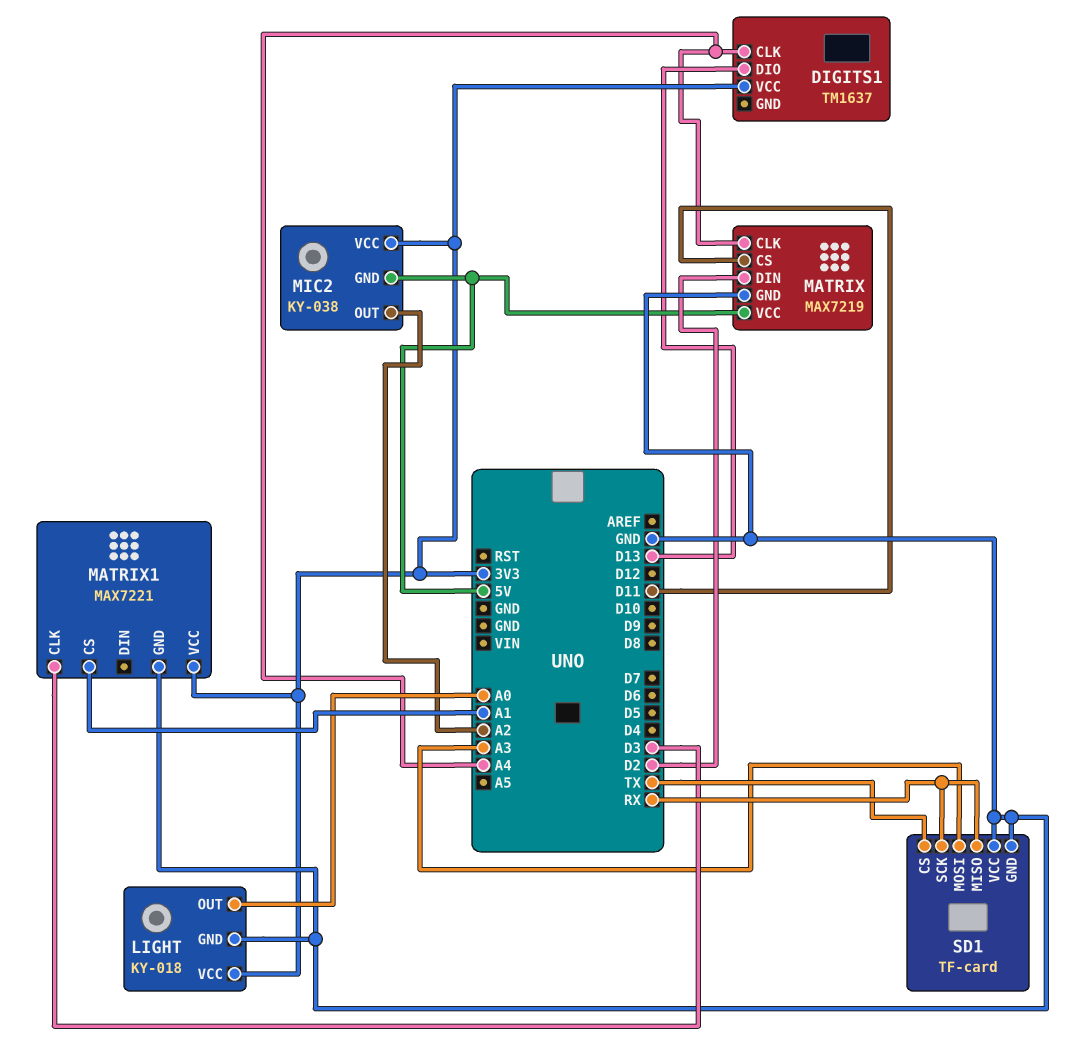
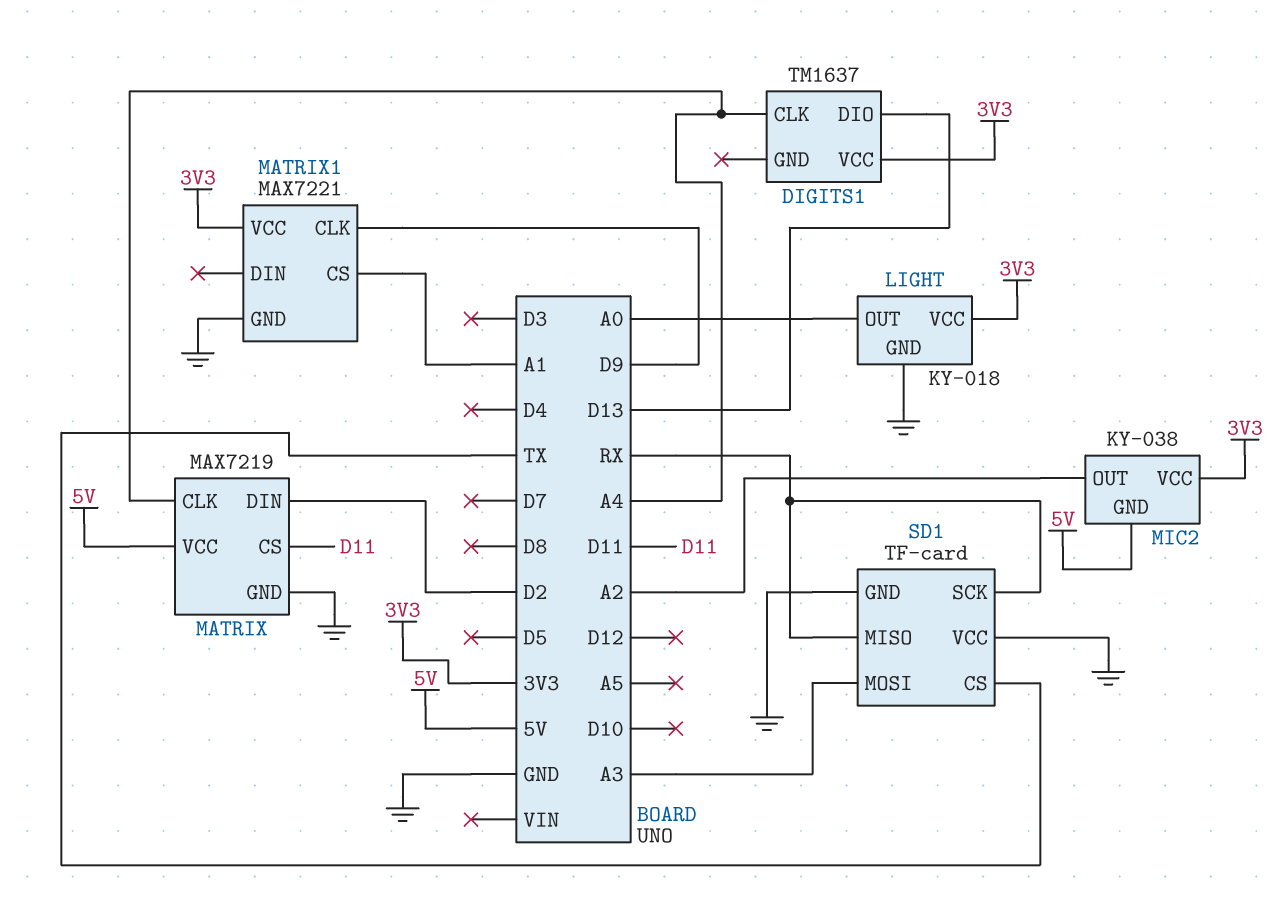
MATRIX1 pin CLK: D3 -> D9

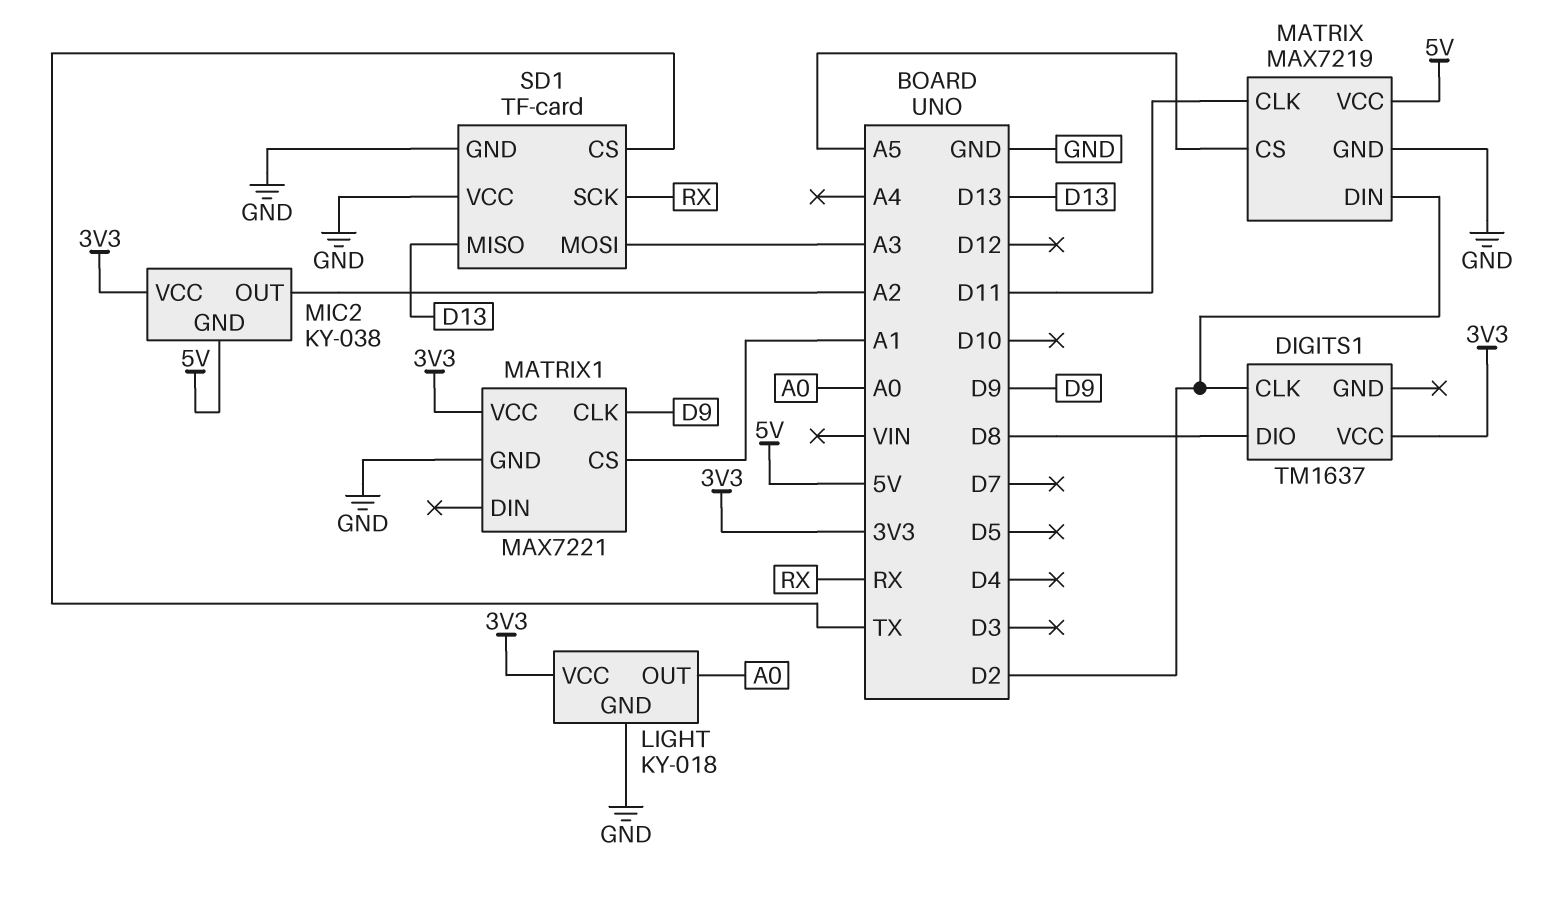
DIGITS1 pin CLK: A4 -> D2
DIGITS1 pin DIO: D13 -> D8
MATRIX pin CLK: A4 -> D11
MATRIX pin CS: D11 -> A5
SD1 pin MISO: RX -> D13

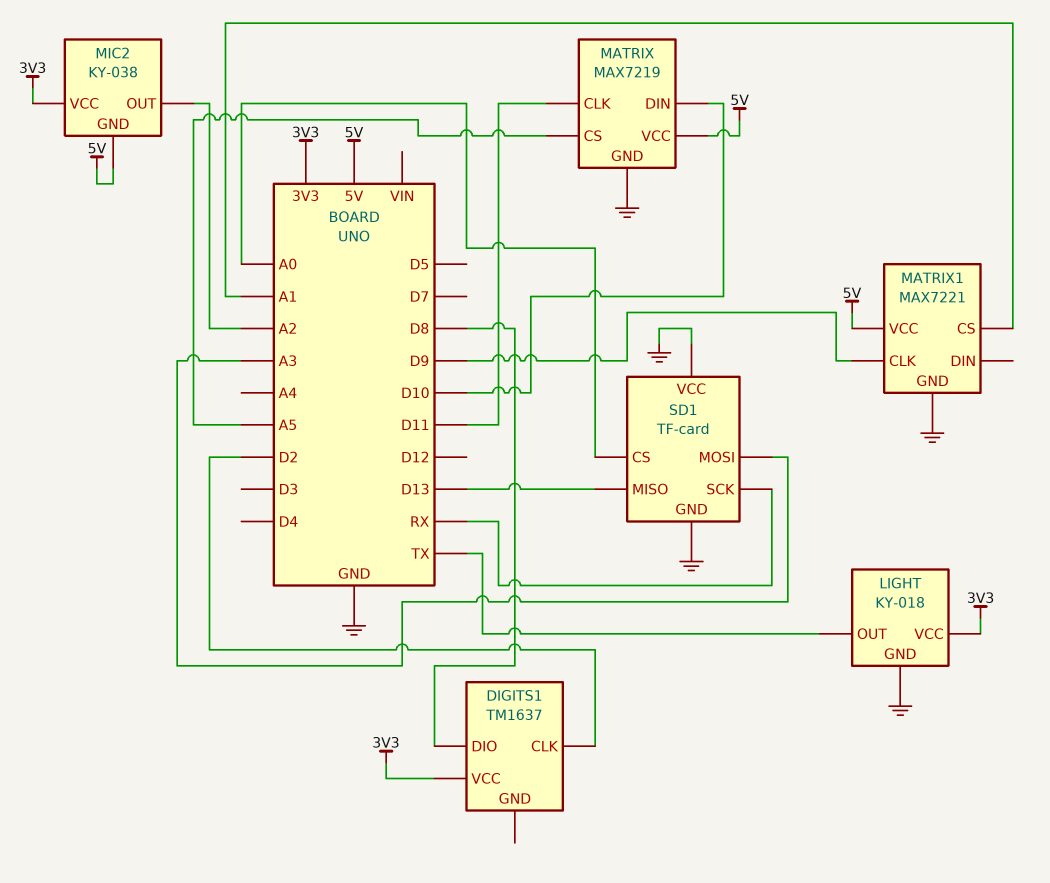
LIGHT pin OUT: A0 -> TX
MATRIX pin DIN: D2 -> D10
MATRIX1 pin VCC: 3V3 -> 5V
SD1 pin CS: TX -> A0

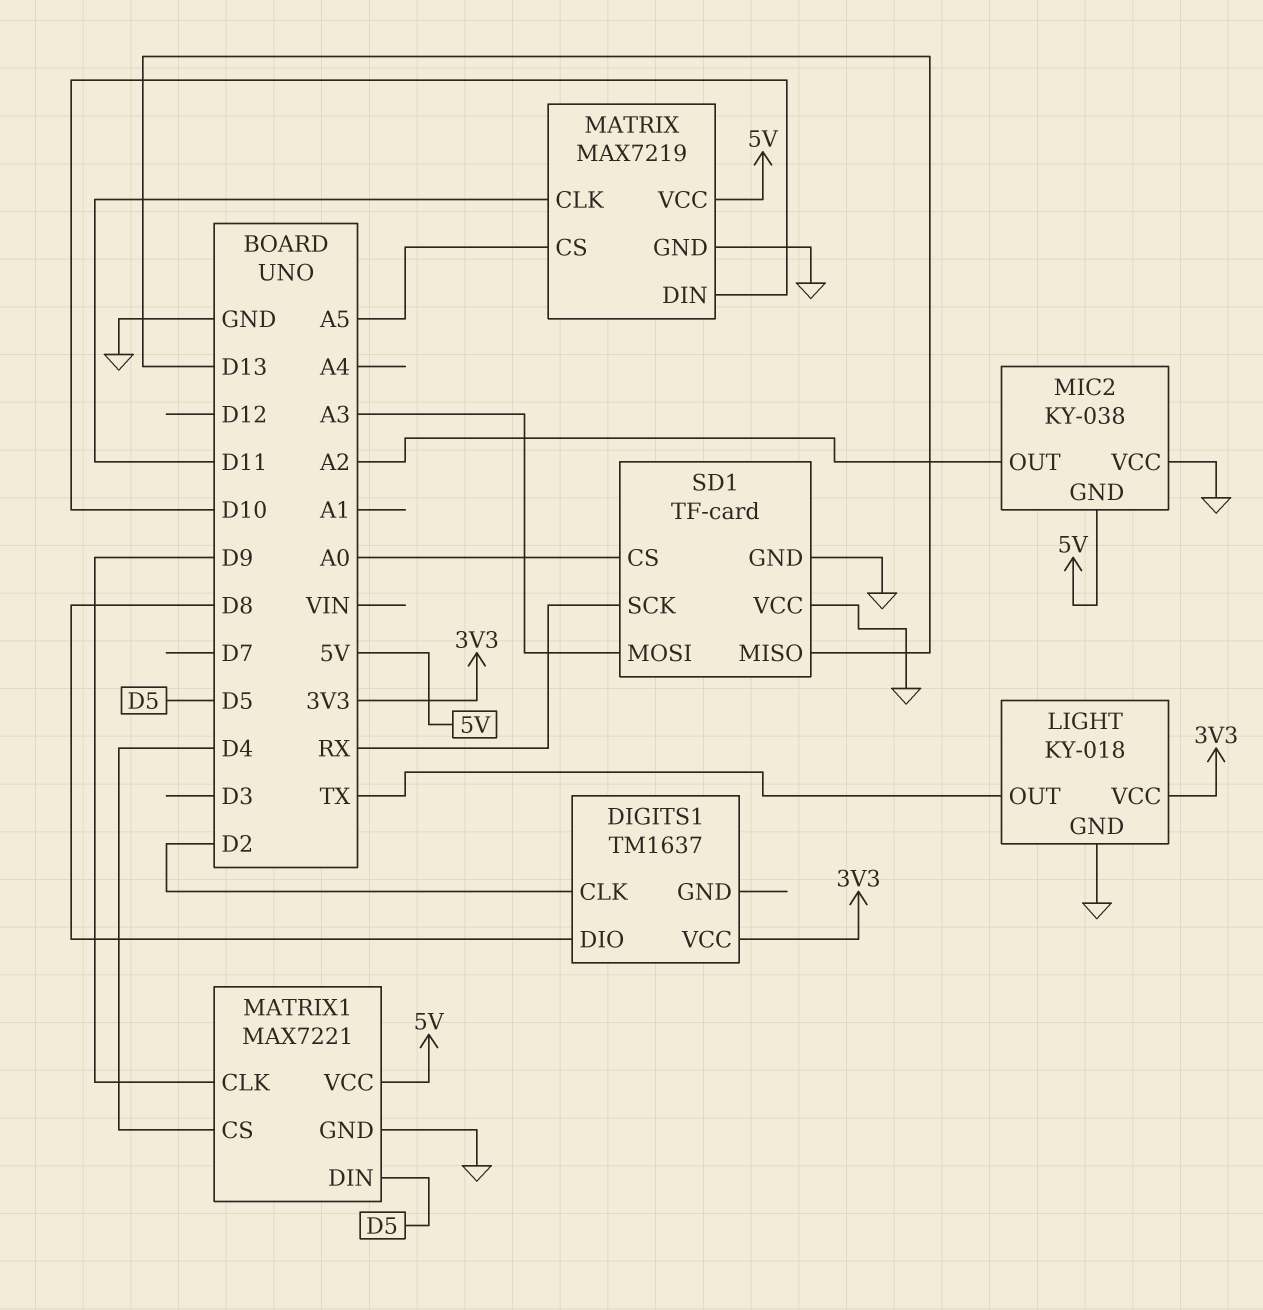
MATRIX1 pin CS: A1 -> D4
MATRIX1 pin DIN: none -> D5
MIC2 pin VCC: 3V3 -> GND

